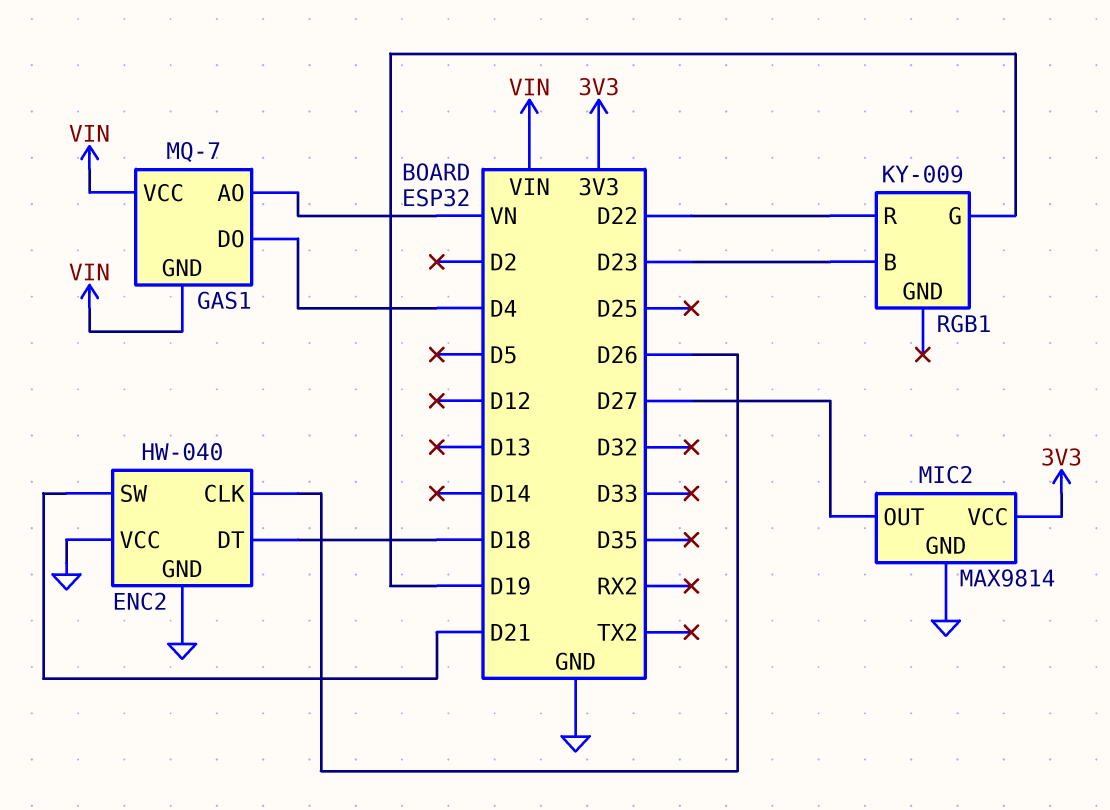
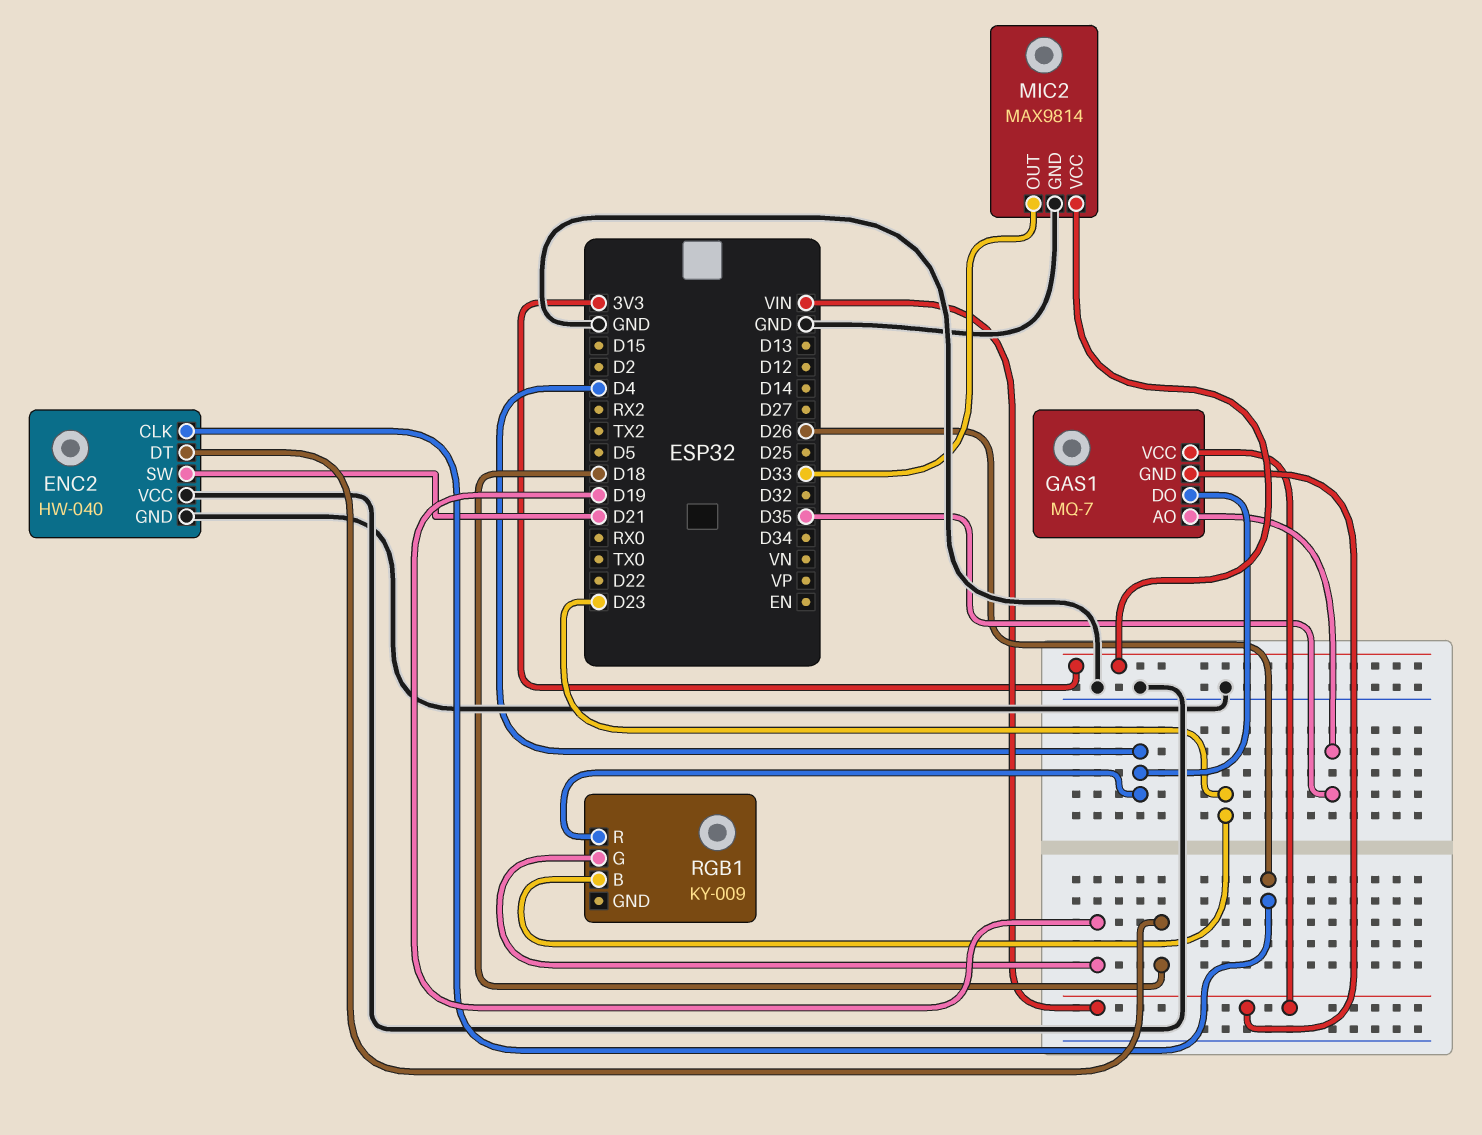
GAS1 pin AO: VN -> D35
MIC2 pin OUT: D27 -> D33
RGB1 pin R: D22 -> D4

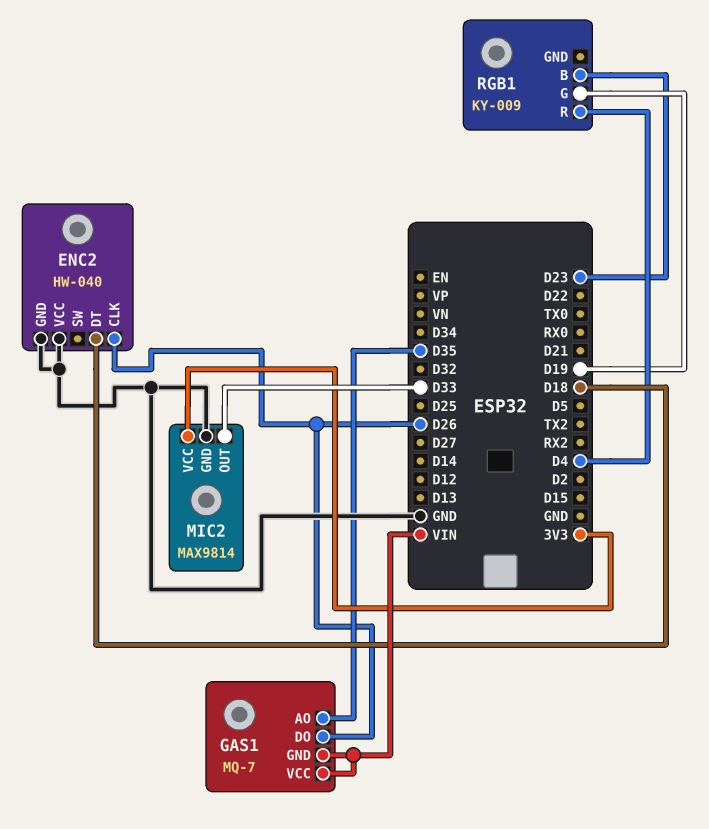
ENC2 pin SW: D21 -> none
GAS1 pin DO: D4 -> D26

